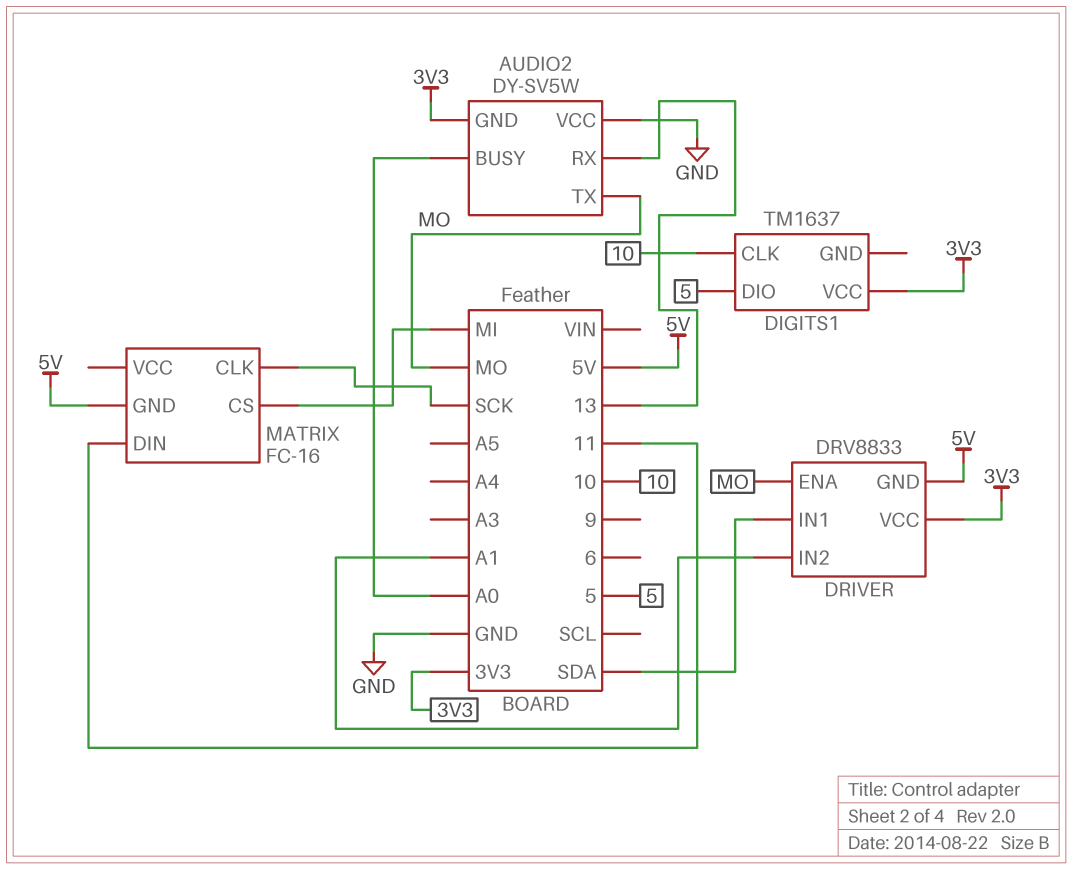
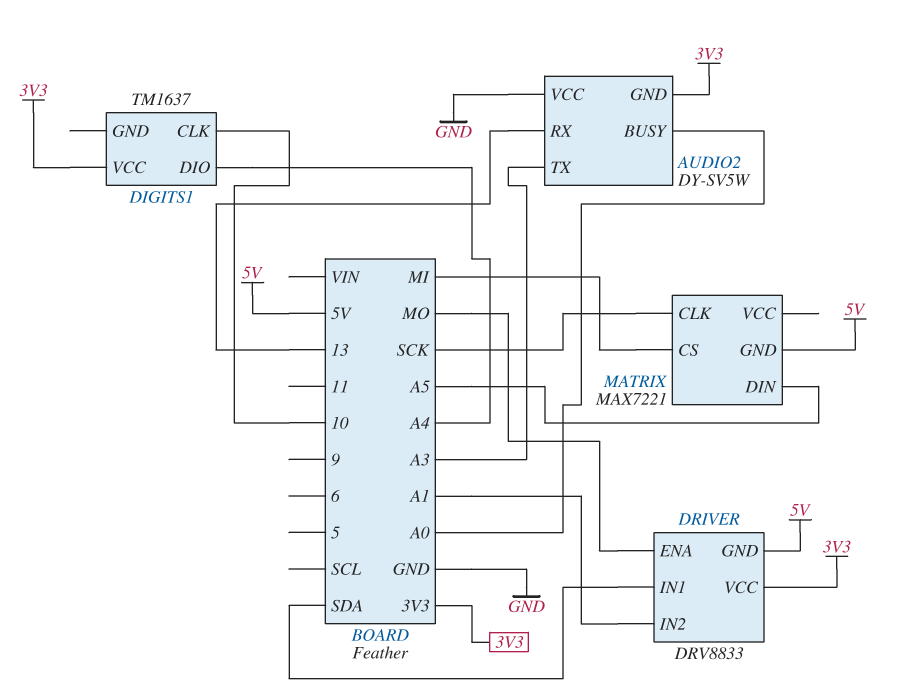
AUDIO2 pin TX: MO -> A3
DIGITS1 pin DIO: 5 -> A4
MATRIX: FC-16 -> MAX7221
MATRIX pin DIN: 11 -> A5

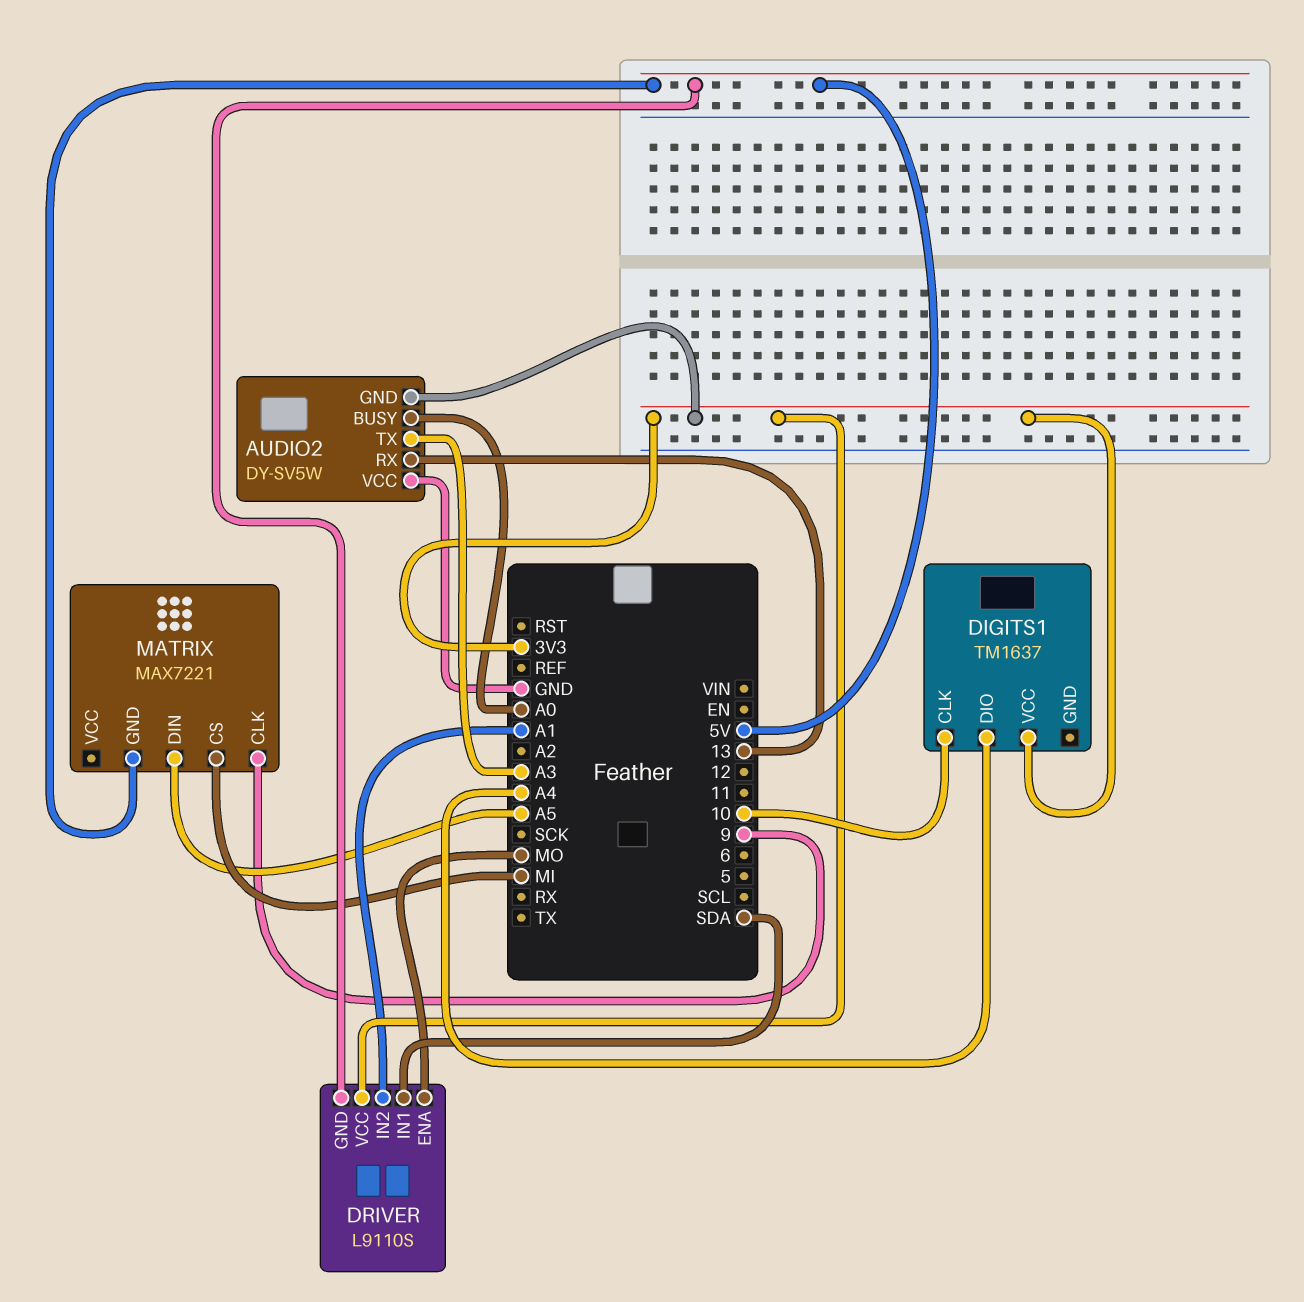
DRIVER: DRV8833 -> L9110S
MATRIX pin CLK: SCK -> 9

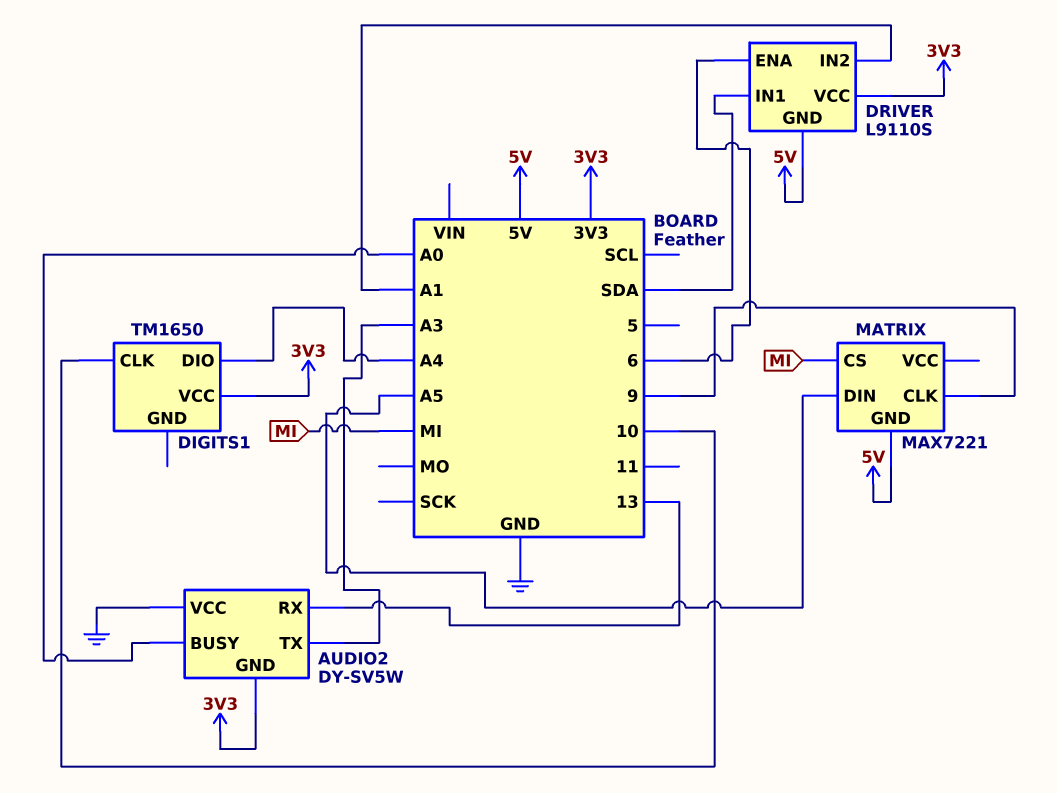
DIGITS1: TM1637 -> TM1650
DRIVER pin ENA: MO -> 6

